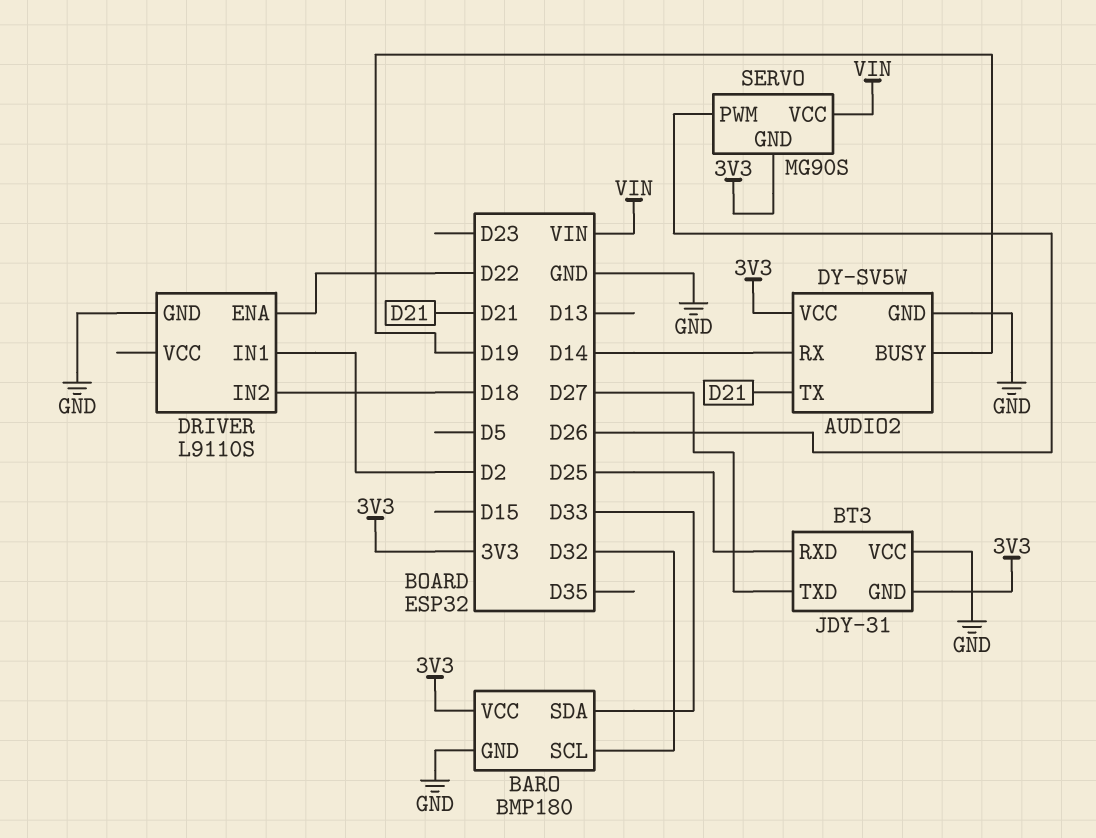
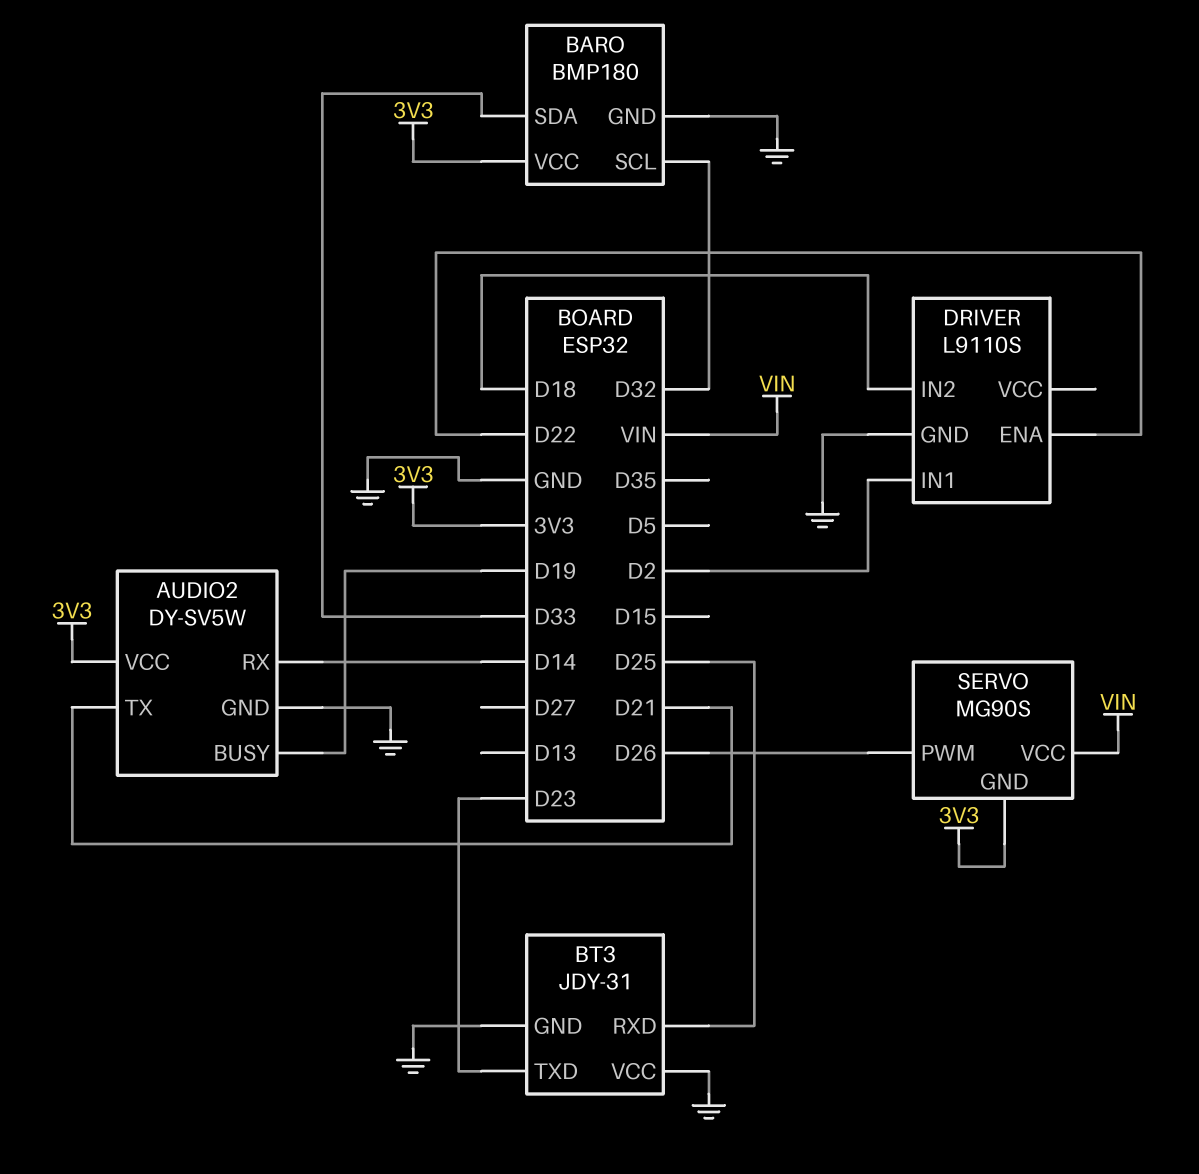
BT3 pin GND: 3V3 -> GND
BT3 pin TXD: D27 -> D23

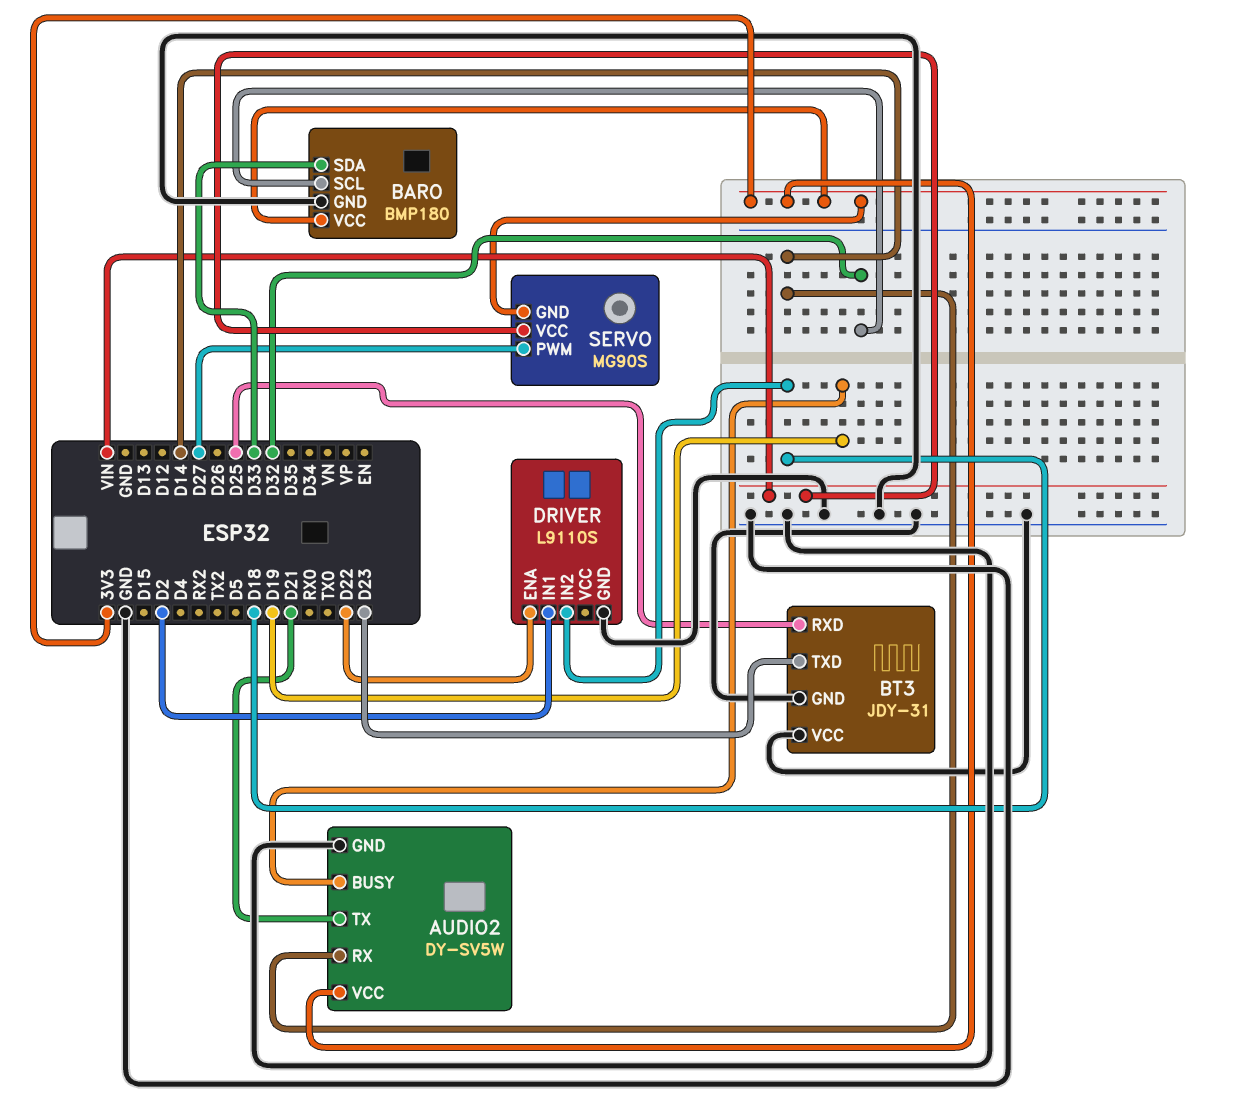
SERVO pin PWM: D26 -> D27

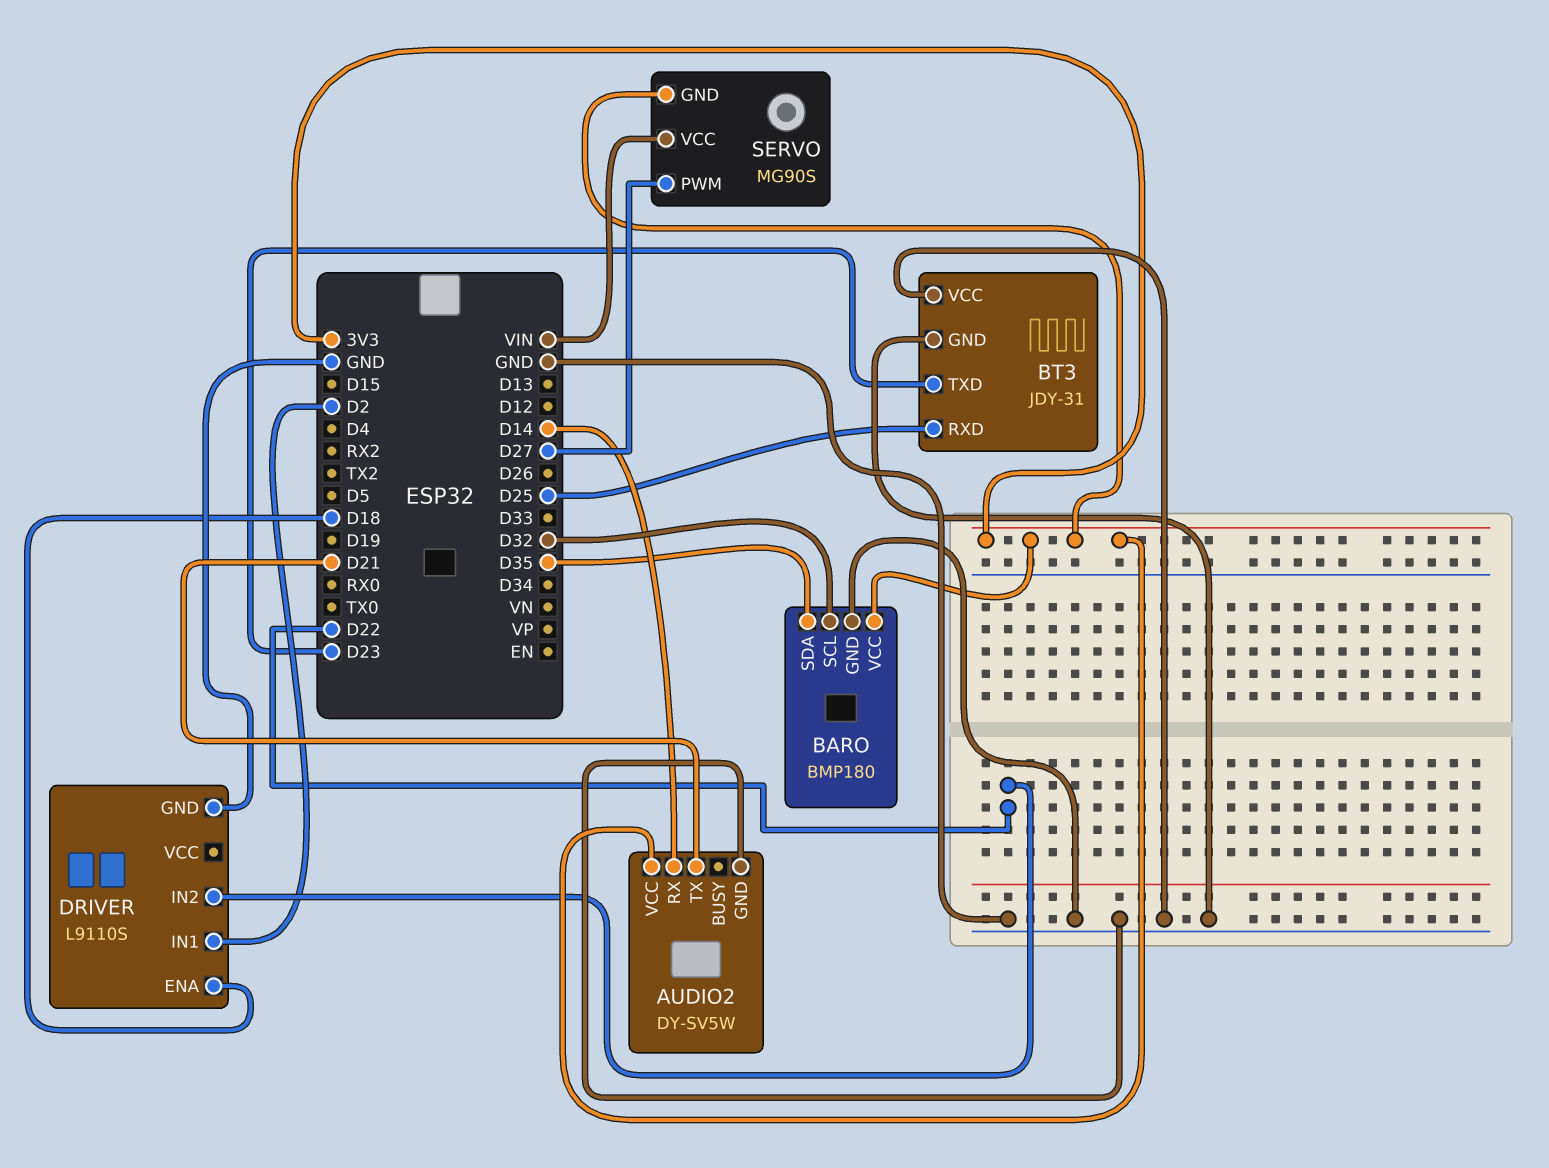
AUDIO2 pin BUSY: D19 -> none
BARO pin SDA: D33 -> D35
DRIVER pin ENA: D22 -> D18
DRIVER pin IN2: D18 -> D22

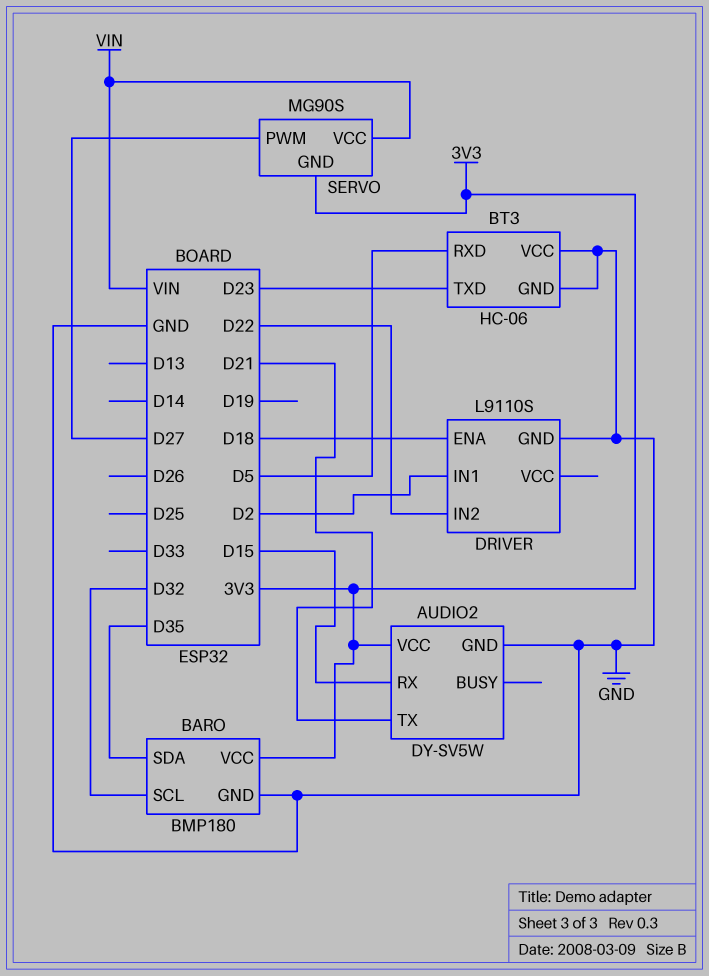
AUDIO2 pin RX: D14 -> D15
BT3: JDY-31 -> HC-06
BT3 pin RXD: D25 -> D5

